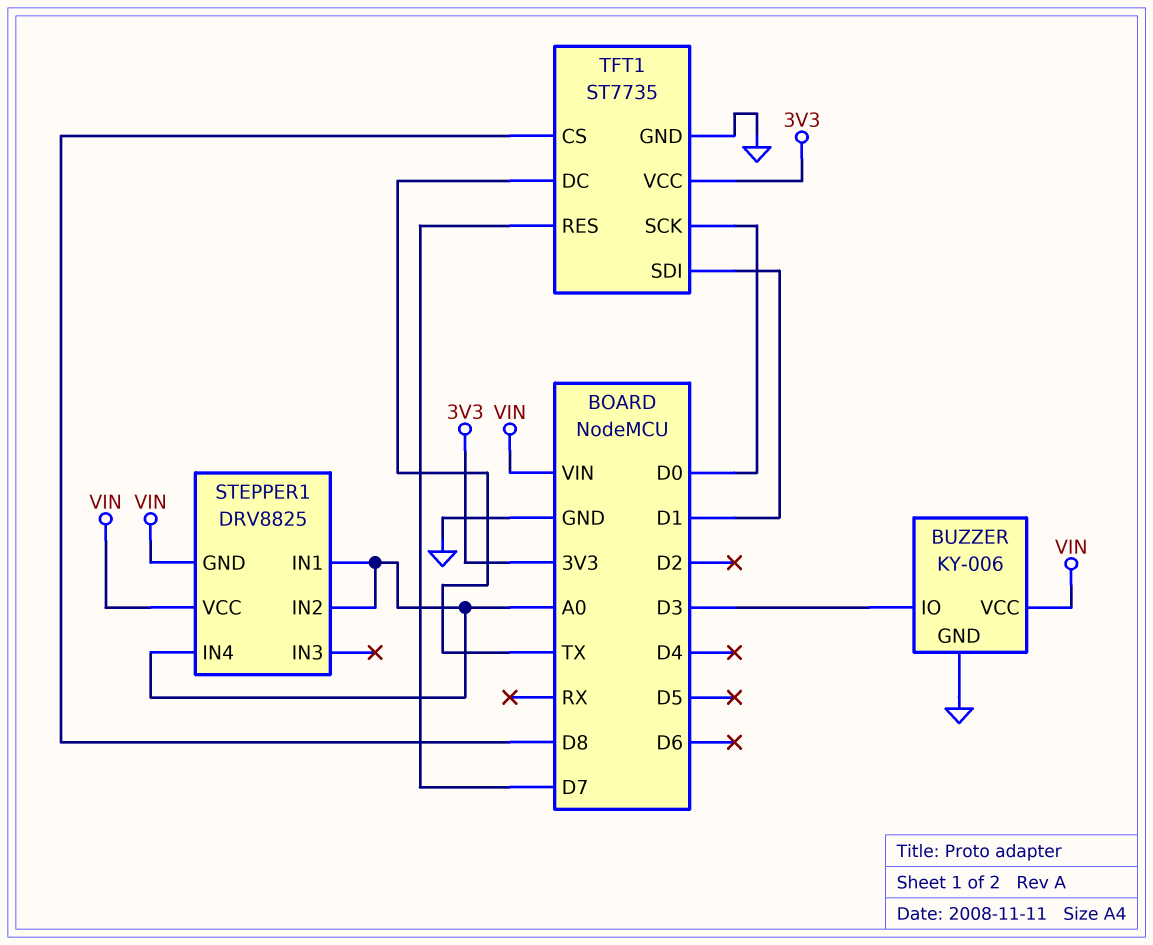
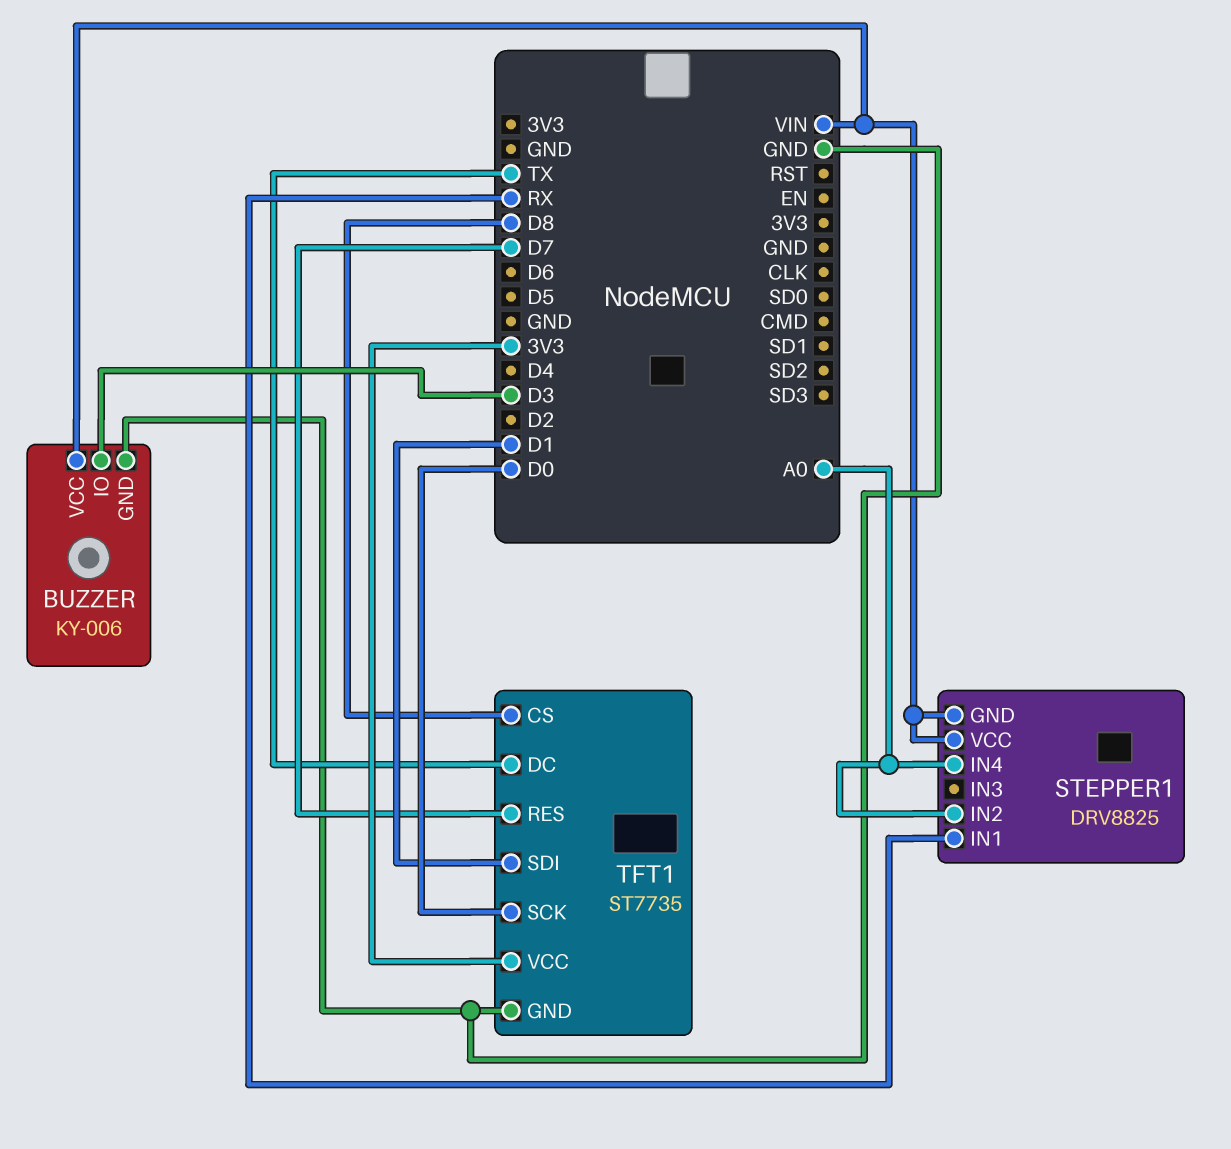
STEPPER1 pin IN1: A0 -> RX

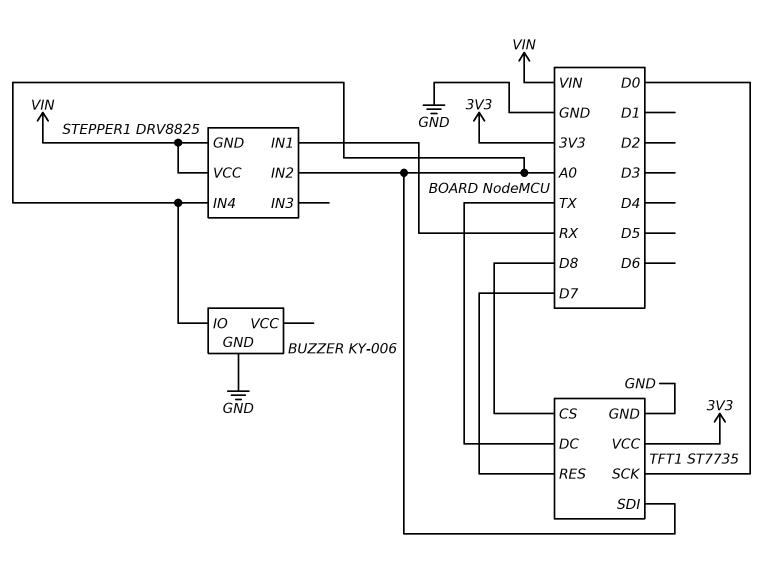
BUZZER pin IO: D3 -> A0
BUZZER pin VCC: VIN -> none
TFT1 pin SDI: D1 -> A0

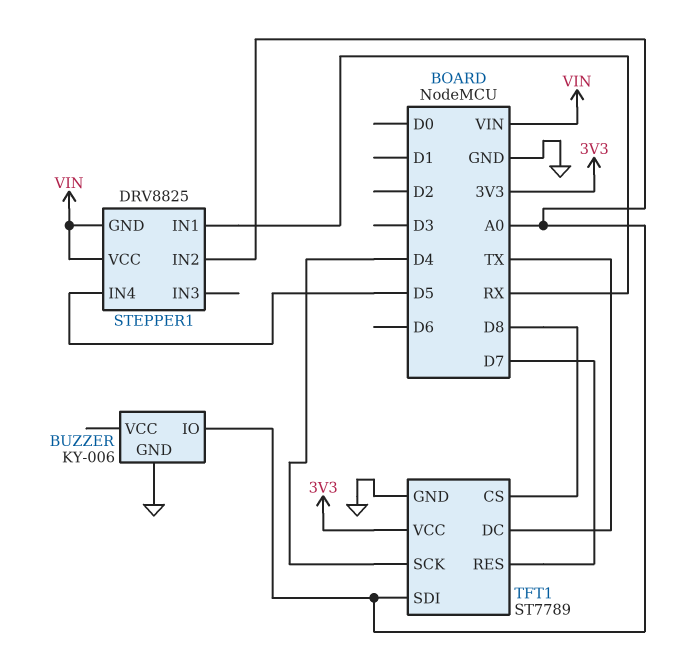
STEPPER1 pin IN4: A0 -> D5
TFT1: ST7735 -> ST7789
TFT1 pin SCK: D0 -> D4

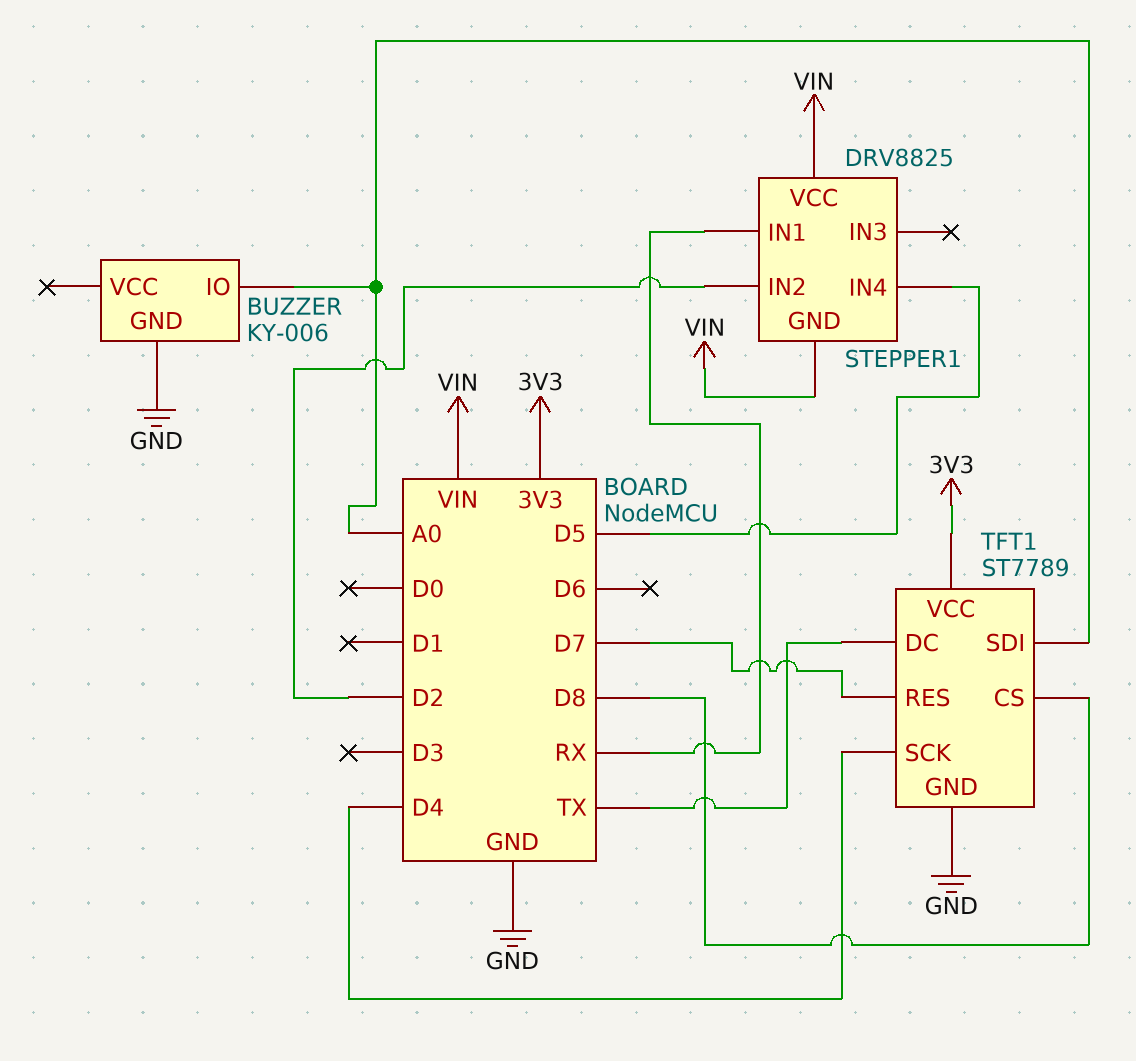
STEPPER1 pin IN2: A0 -> D2

